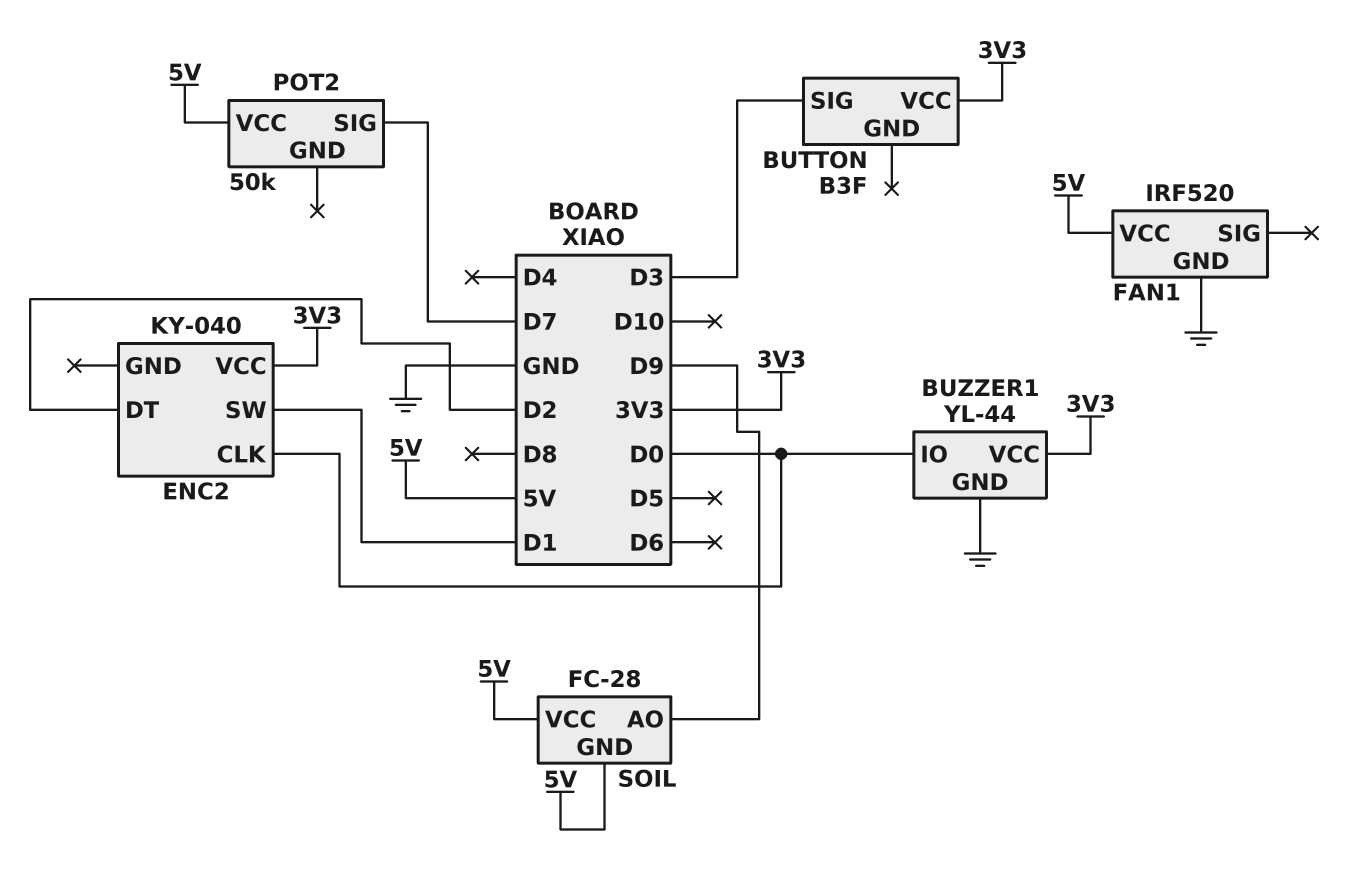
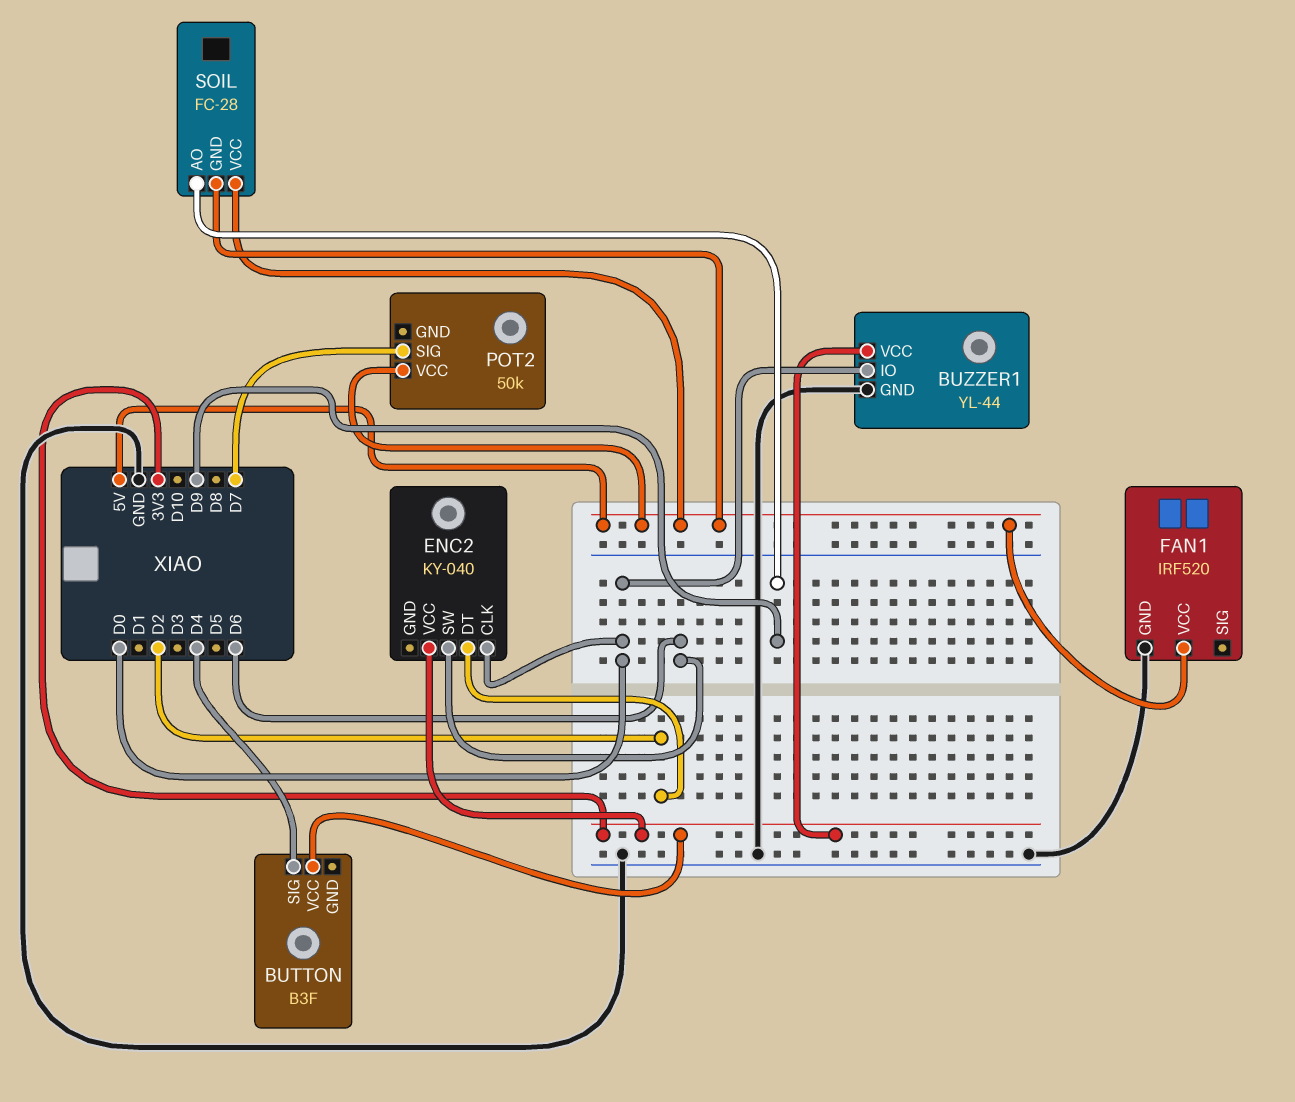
BUTTON pin SIG: D3 -> D4
ENC2 pin SW: D1 -> D6

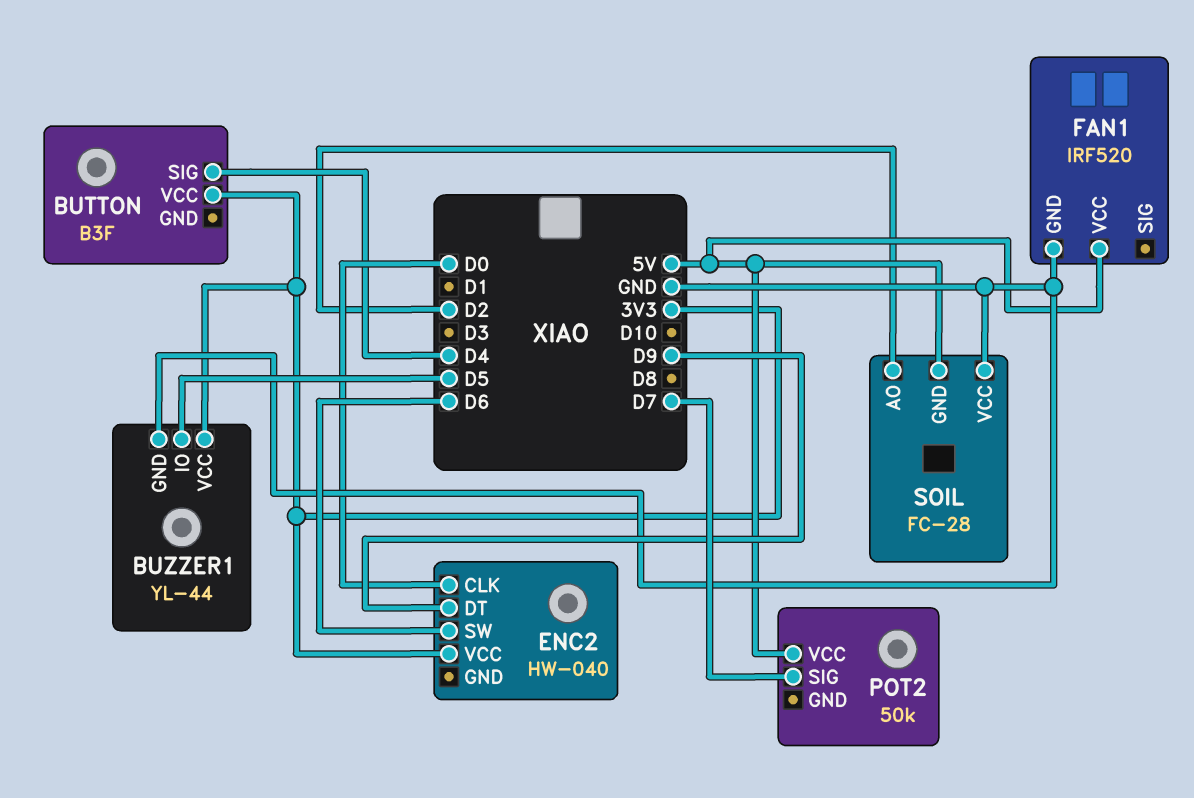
BUZZER1 pin IO: D0 -> D5
ENC2: KY-040 -> HW-040
ENC2 pin DT: D2 -> D9
SOIL pin AO: D9 -> D2
SOIL pin VCC: 5V -> GND

